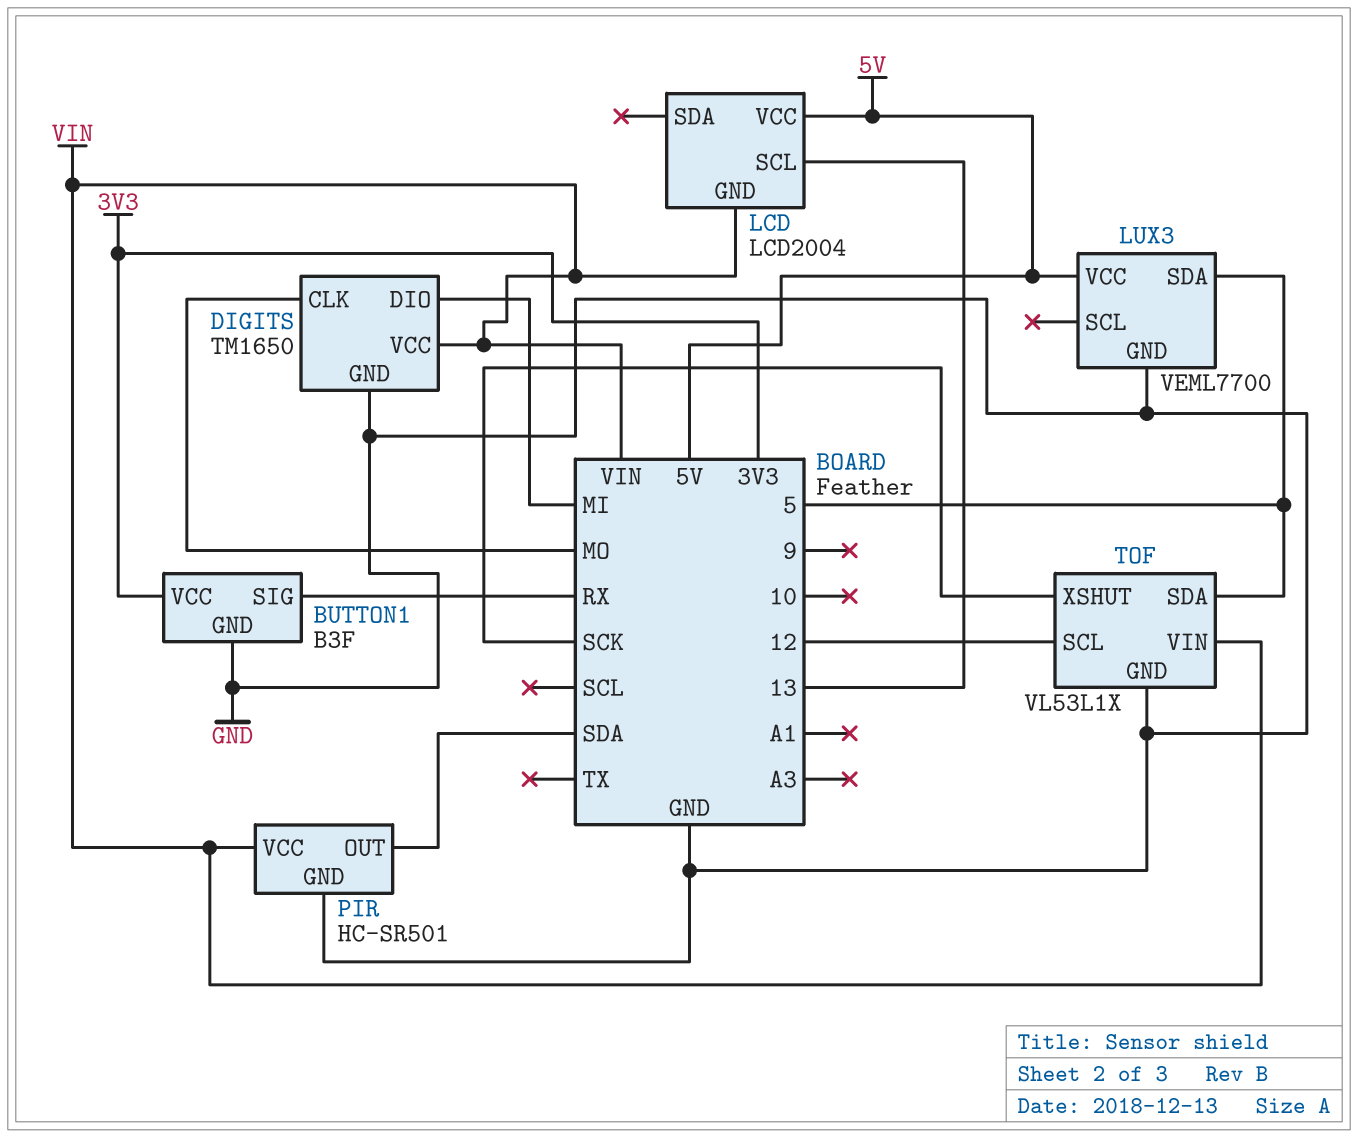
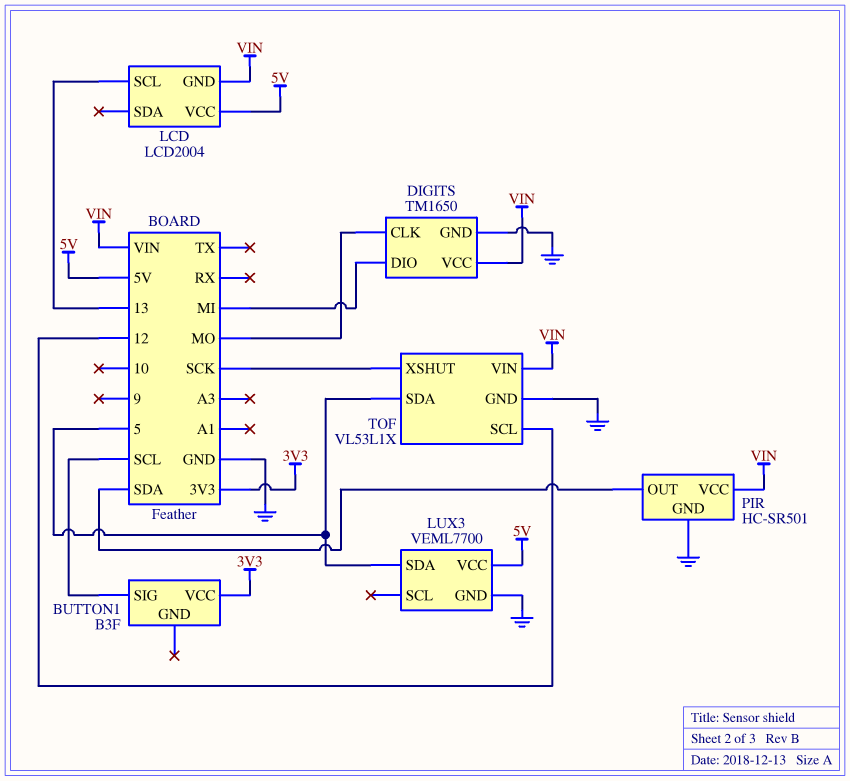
BUTTON1 pin GND: GND -> none
BUTTON1 pin SIG: RX -> SCL

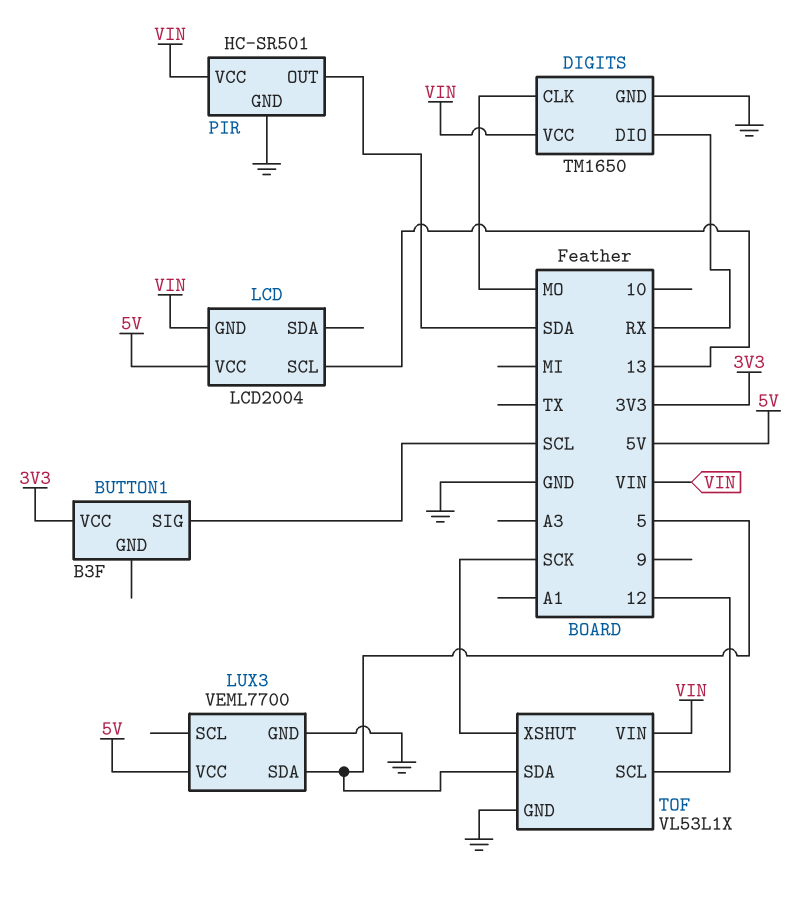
DIGITS pin DIO: MI -> RX

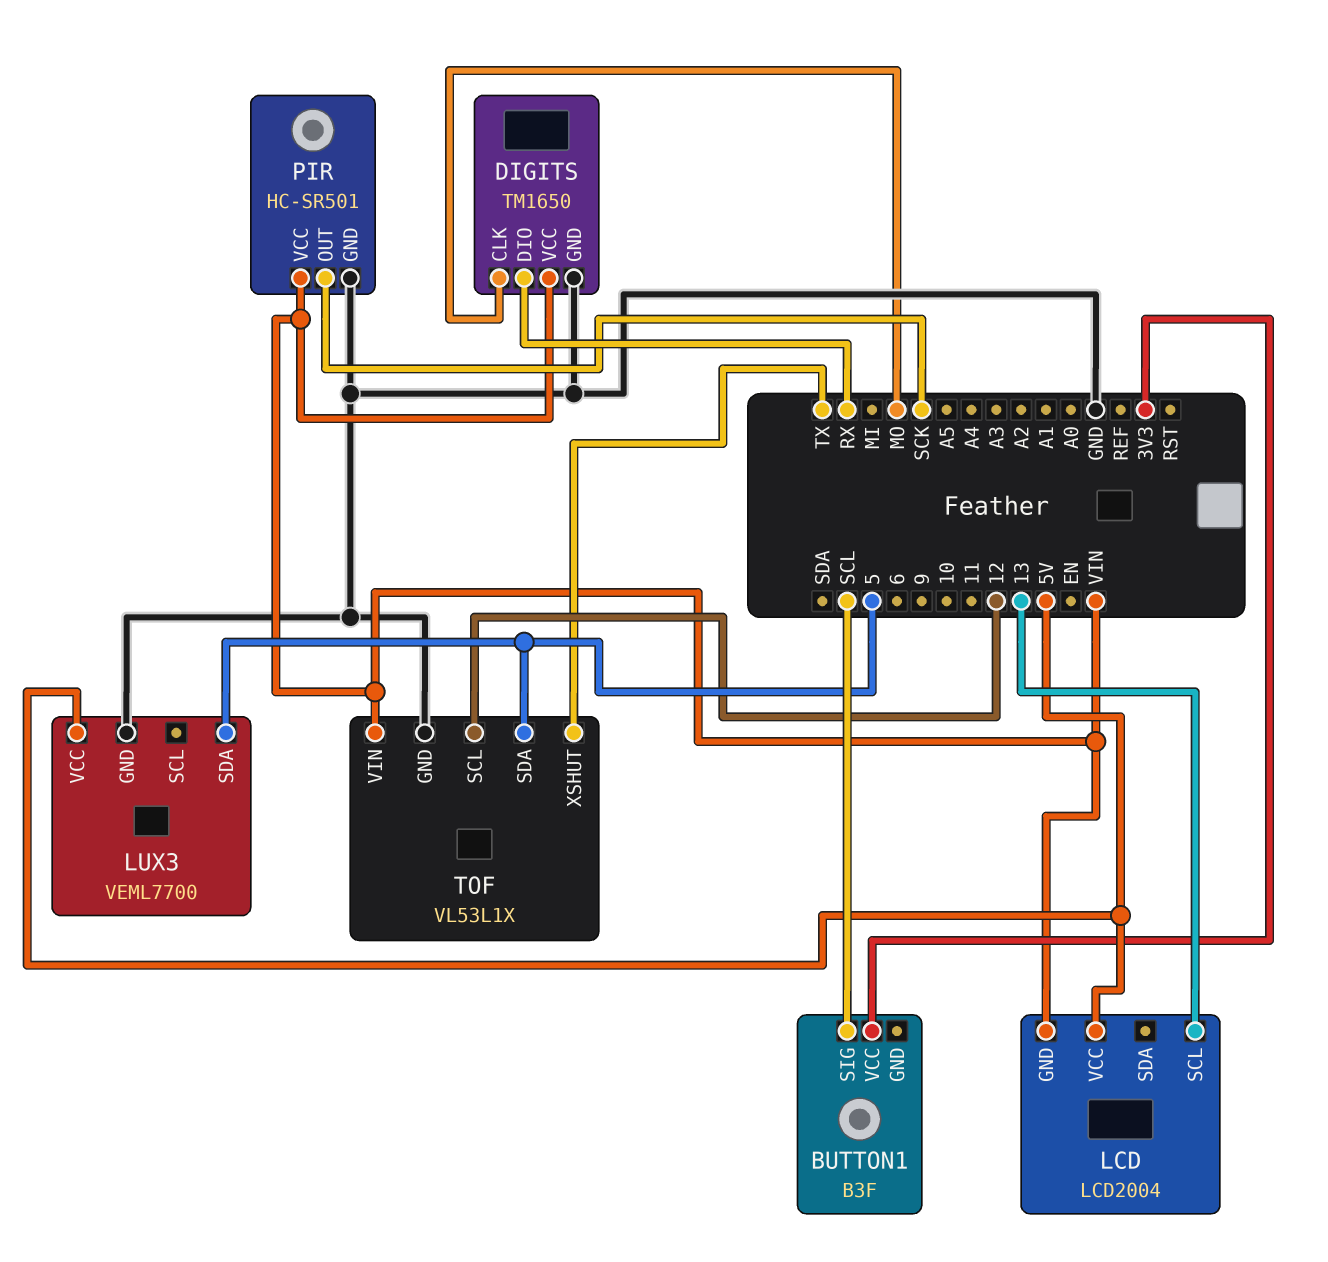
PIR pin OUT: SDA -> SCK
TOF pin XSHUT: SCK -> TX

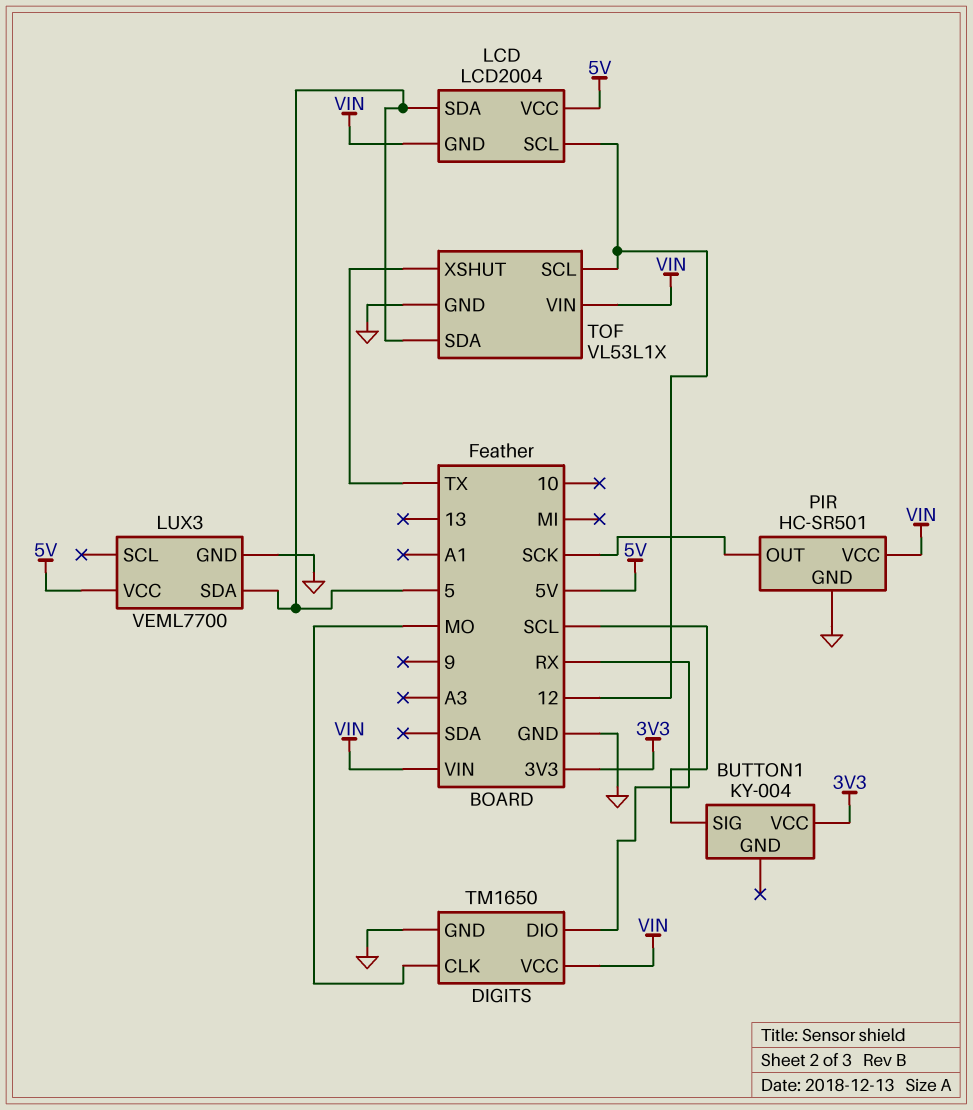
BUTTON1: B3F -> KY-004
LCD pin SCL: 13 -> 12
LCD pin SDA: none -> 5

